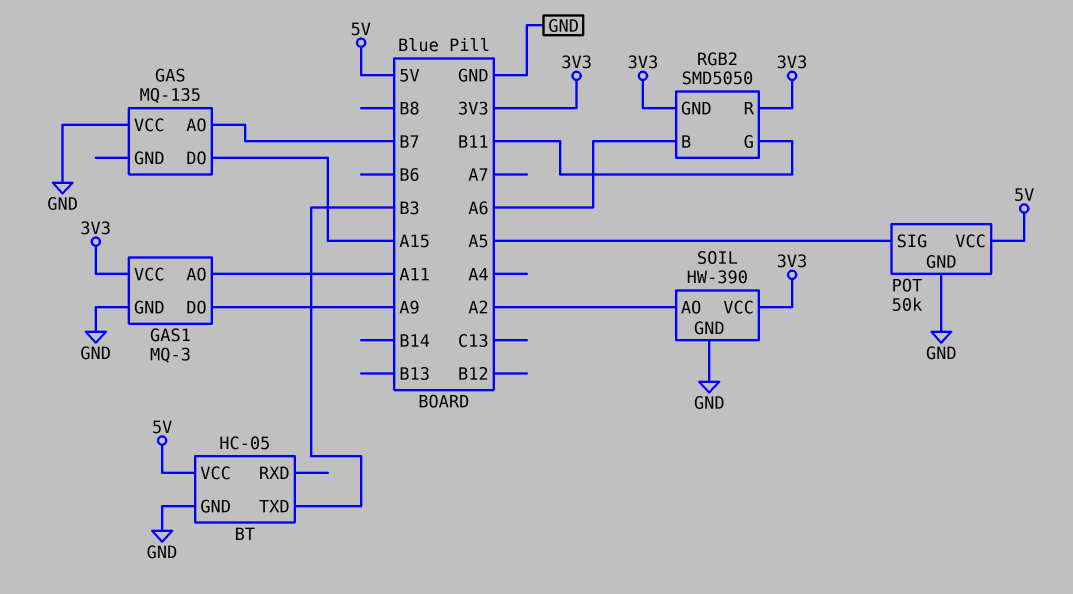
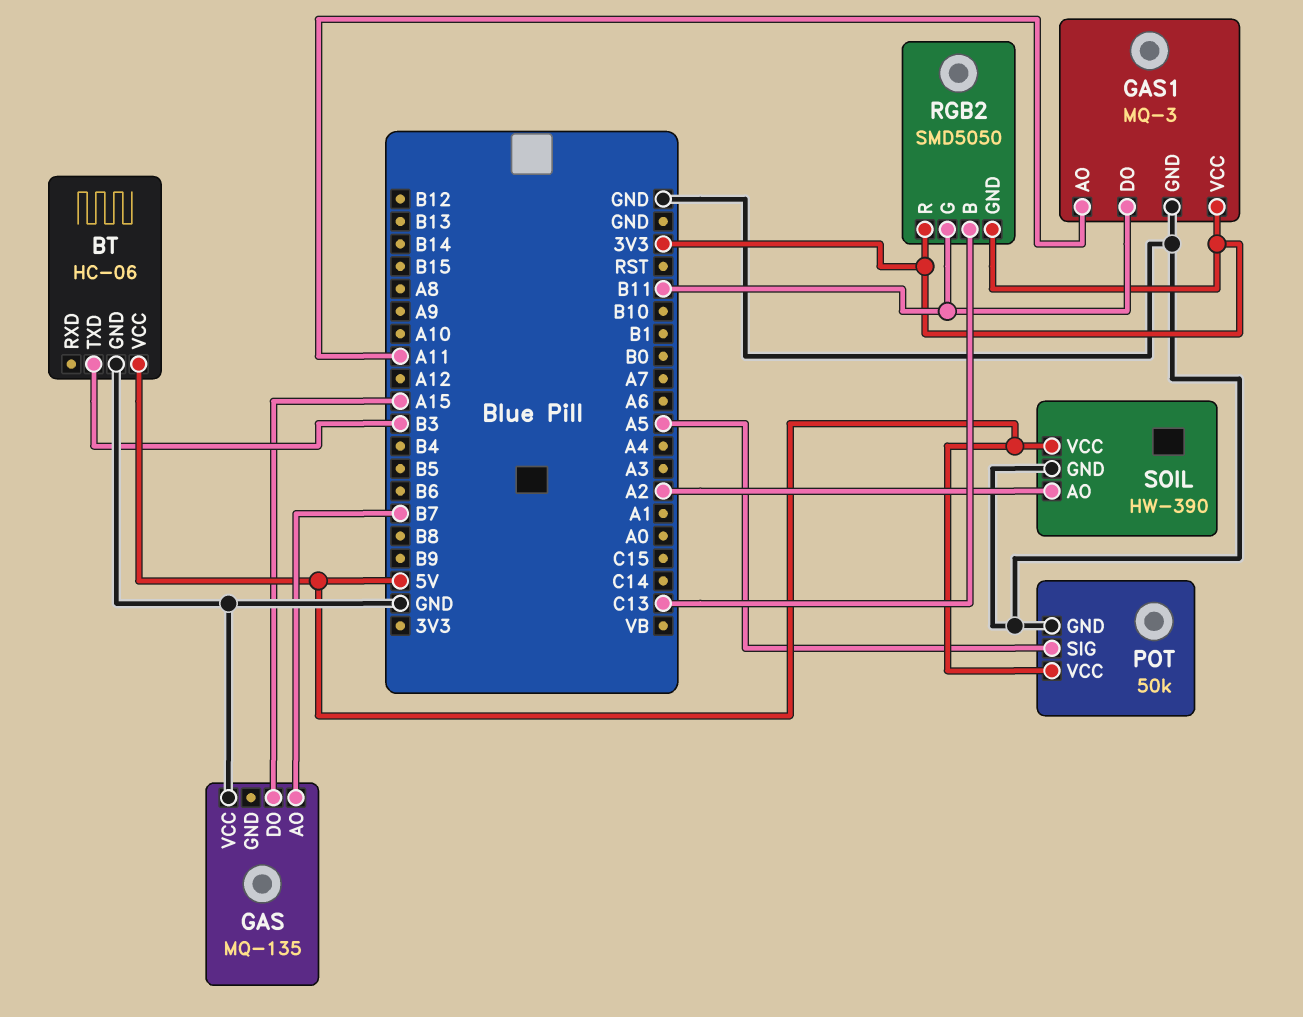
BT: HC-05 -> HC-06
GAS1 pin DO: A9 -> B11
RGB2 pin B: A6 -> C13
SOIL pin VCC: 3V3 -> 5V

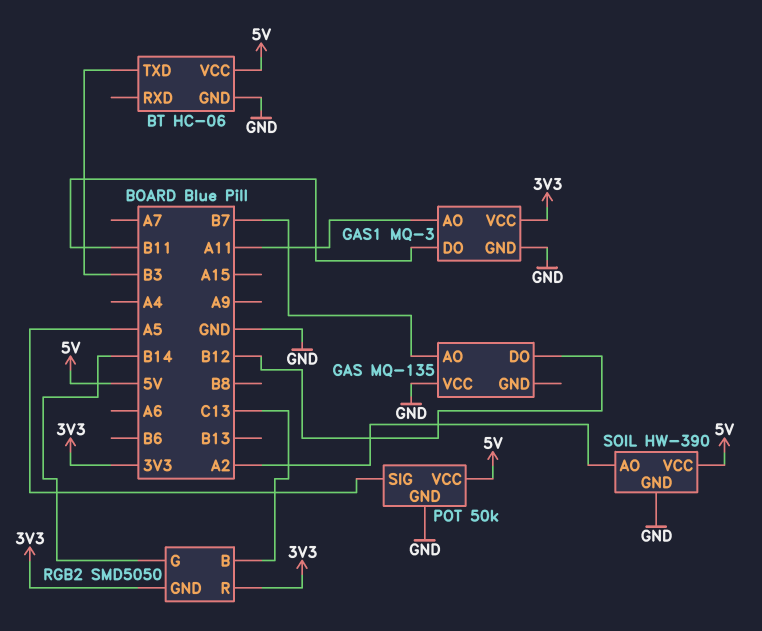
GAS pin DO: A15 -> B12
RGB2 pin G: B11 -> B14

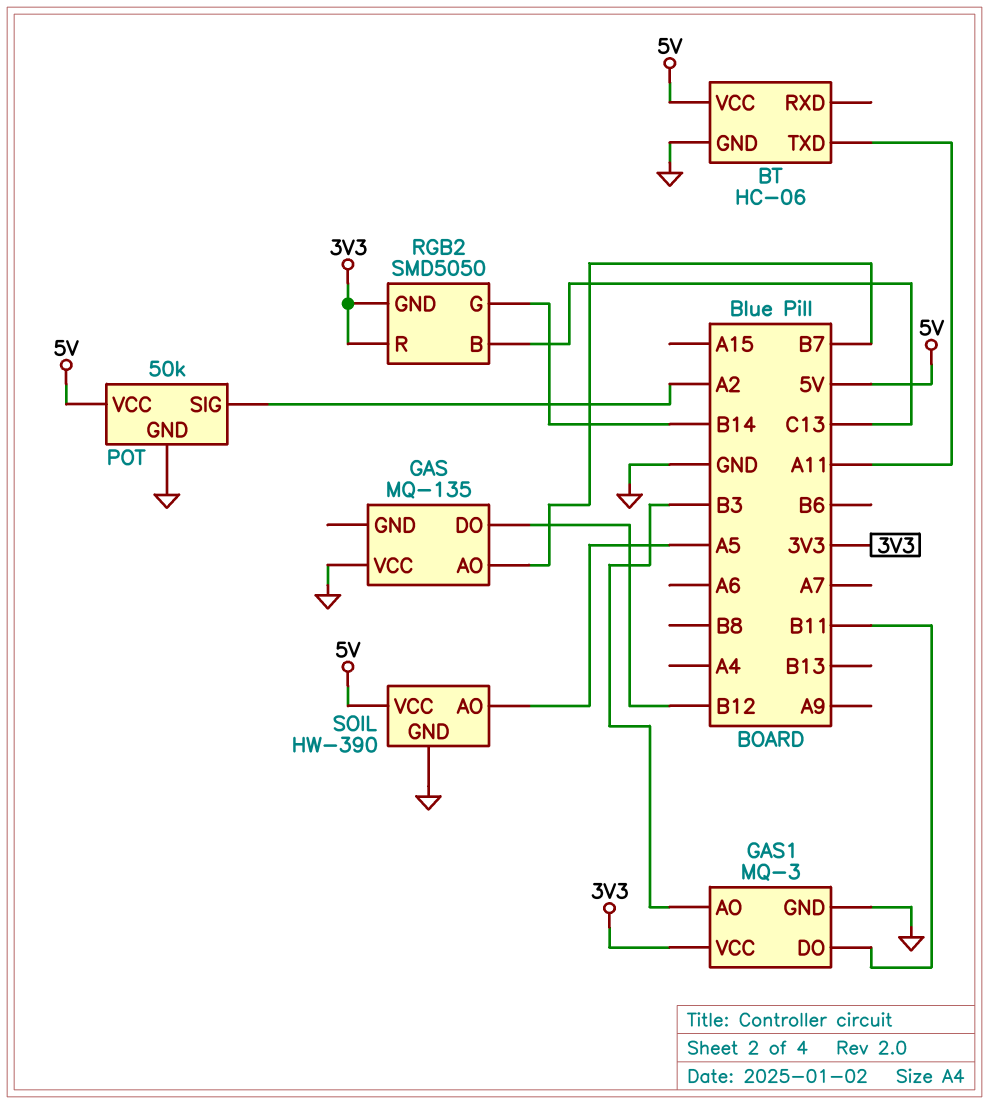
BT pin TXD: B3 -> A11
GAS1 pin AO: A11 -> B3
POT pin SIG: A5 -> A2
SOIL pin AO: A2 -> A5

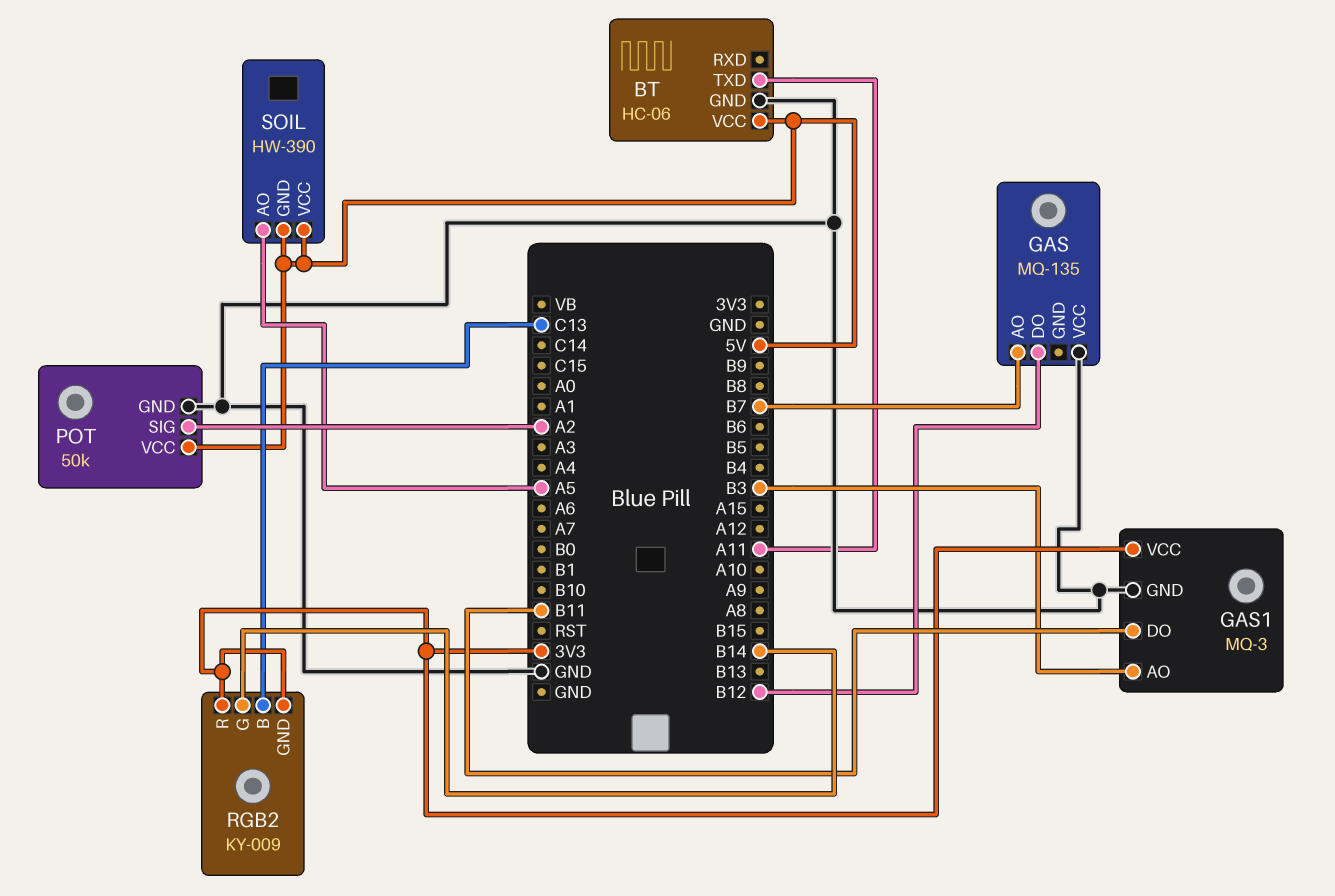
RGB2: SMD5050 -> KY-009
SOIL pin GND: GND -> 5V

